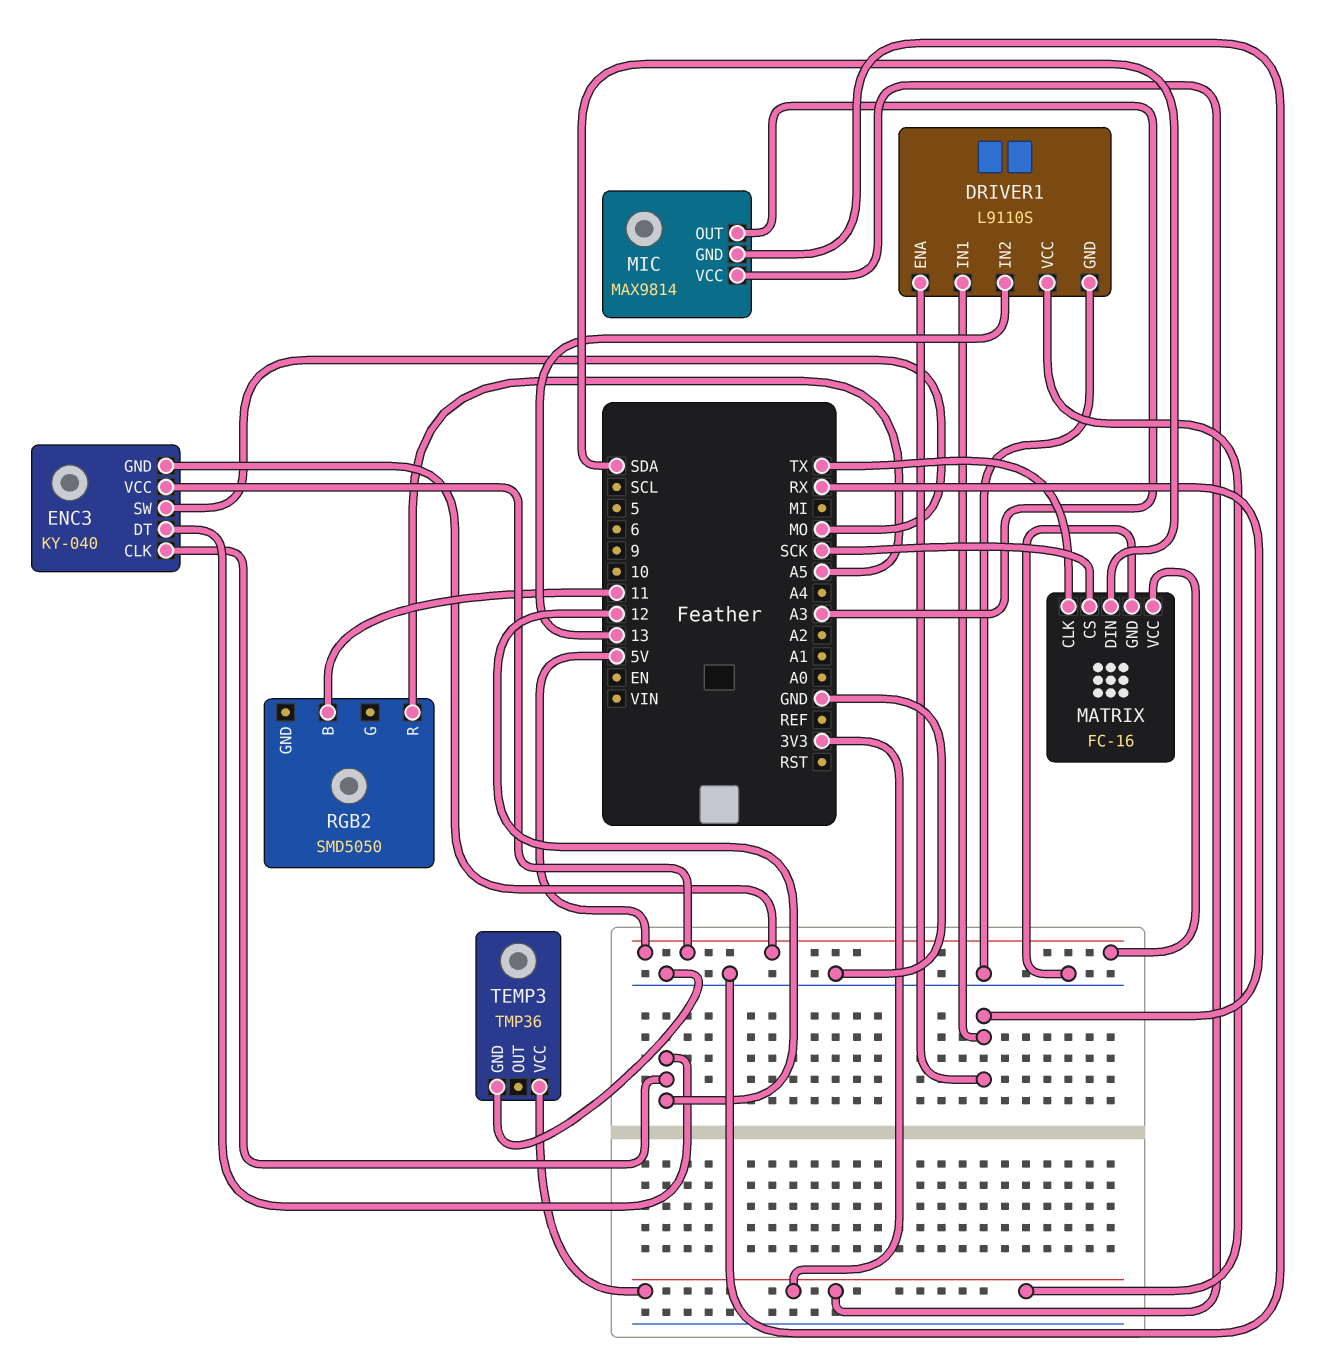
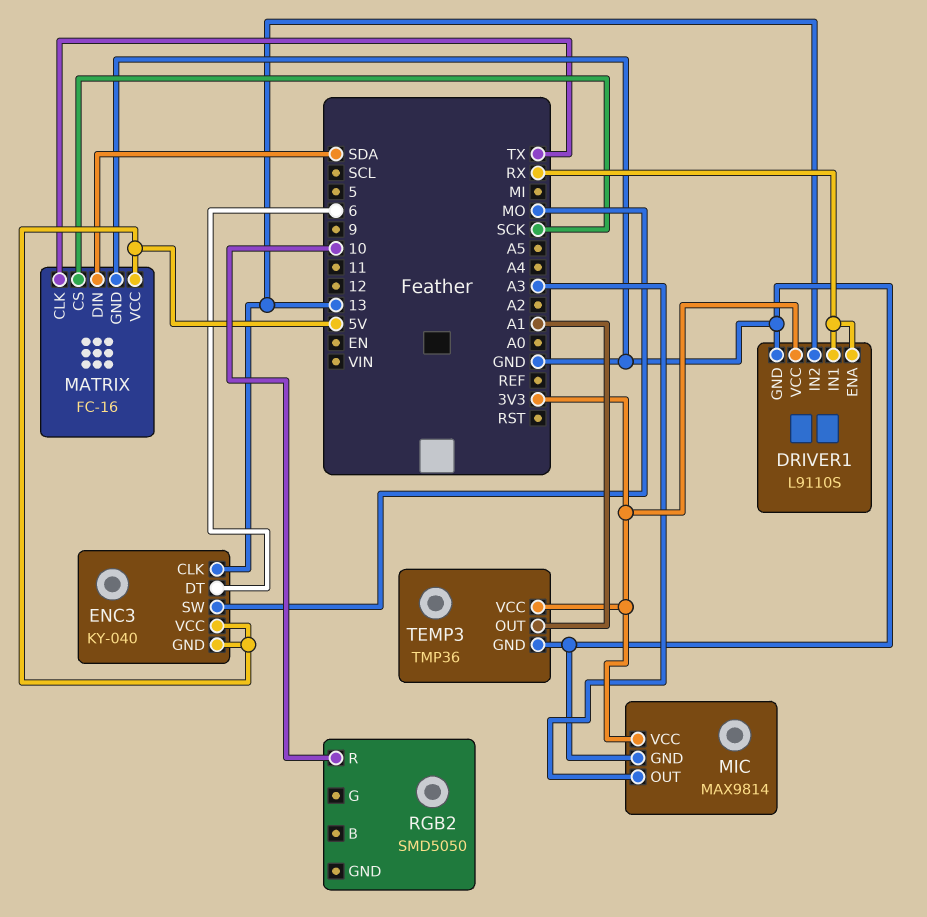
ENC3 pin CLK: 12 -> 13
ENC3 pin DT: 12 -> 6
RGB2 pin B: 11 -> none
RGB2 pin R: A5 -> 10
TEMP3 pin OUT: none -> A1

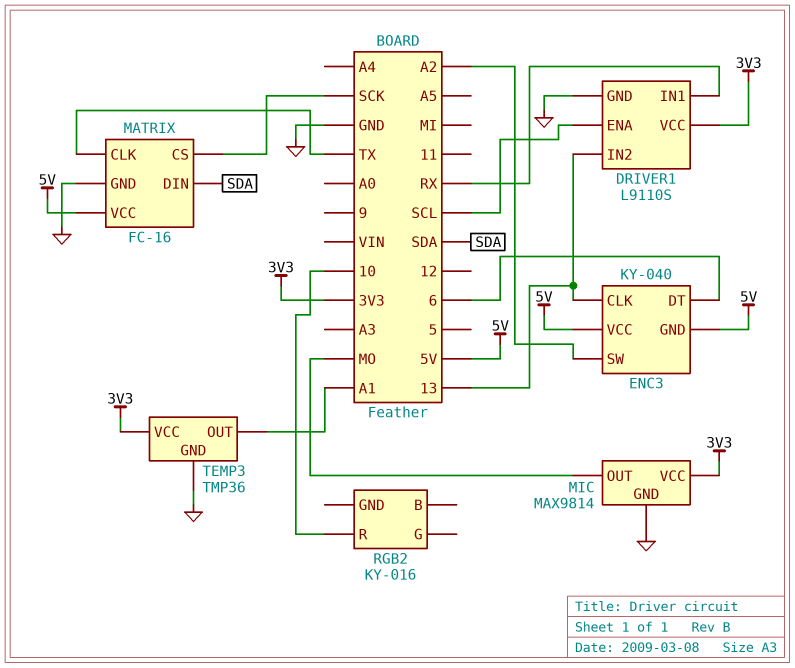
DRIVER1 pin ENA: RX -> SCL
ENC3 pin SW: MO -> A2
MIC pin OUT: A3 -> MO
RGB2: SMD5050 -> KY-016

